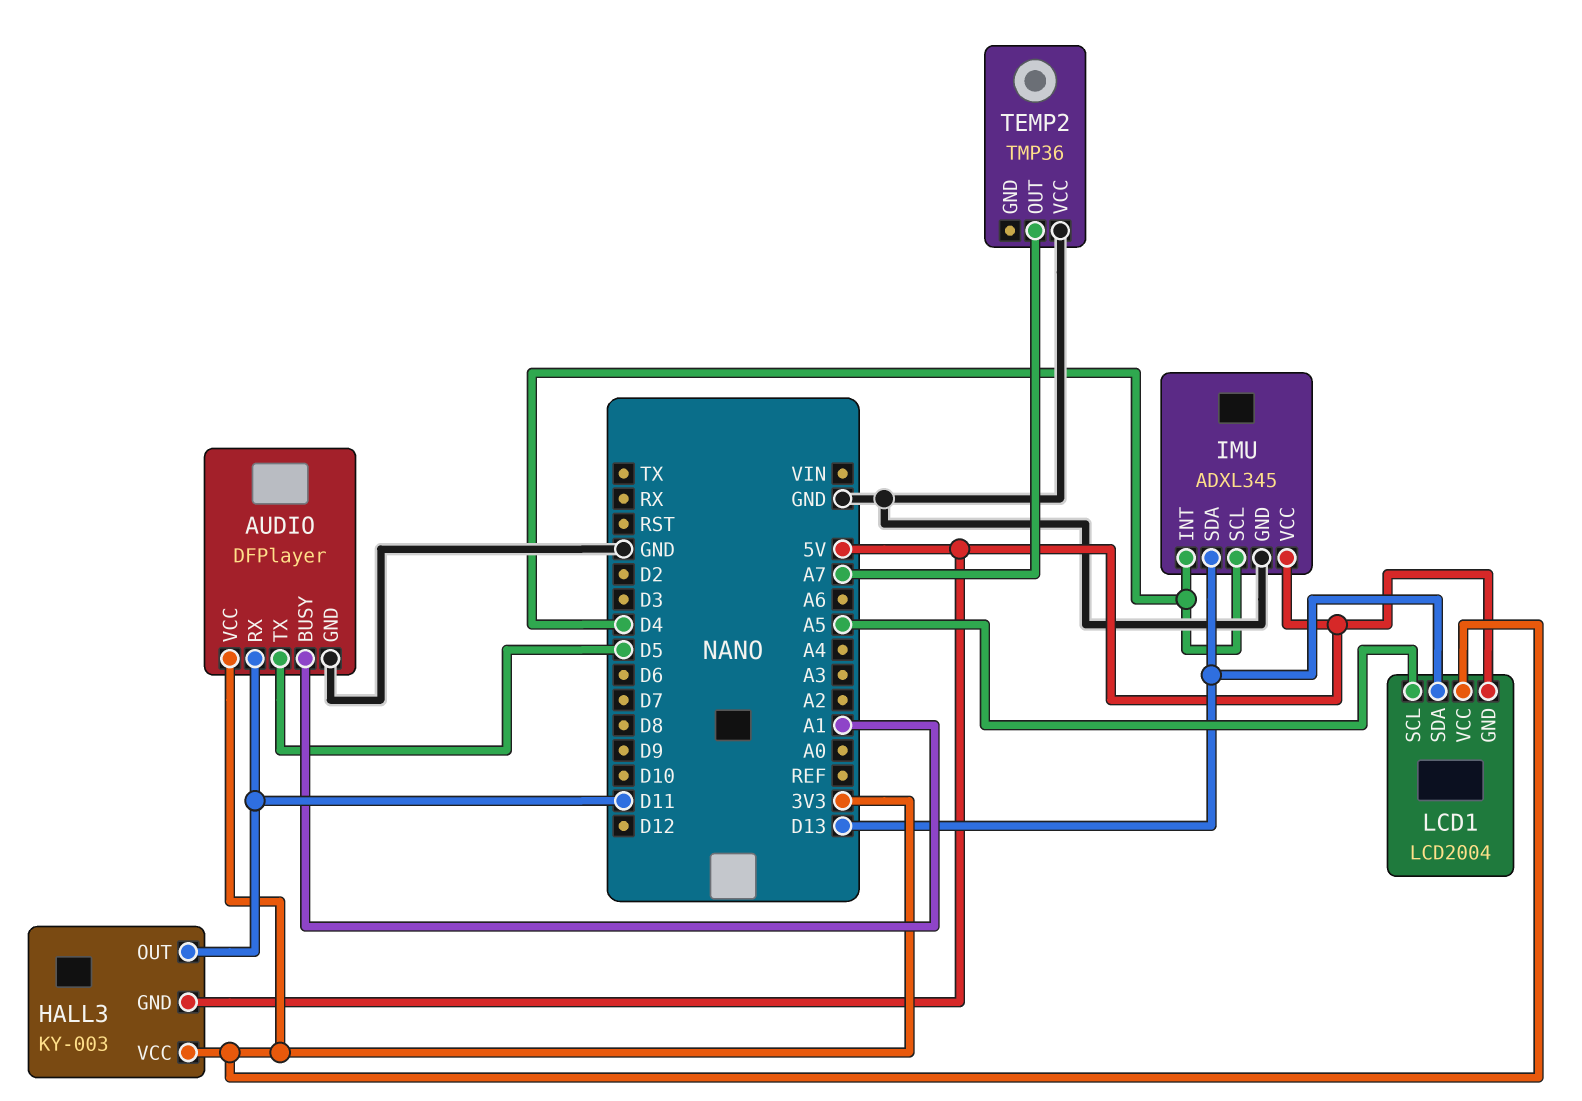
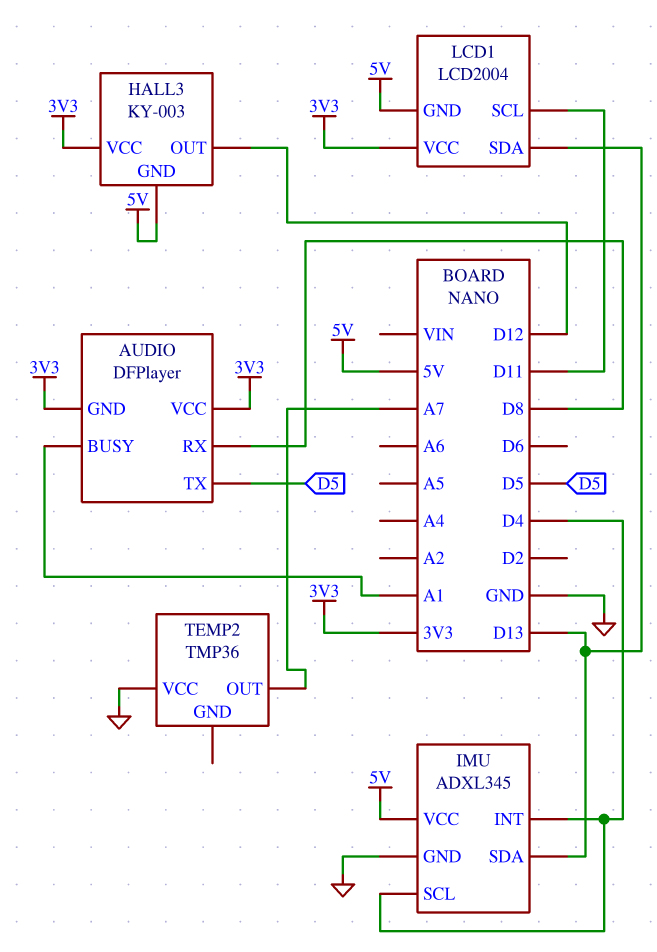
AUDIO pin GND: GND -> 3V3
AUDIO pin RX: D11 -> D8
HALL3 pin OUT: D11 -> D12
LCD1 pin SCL: A5 -> D11

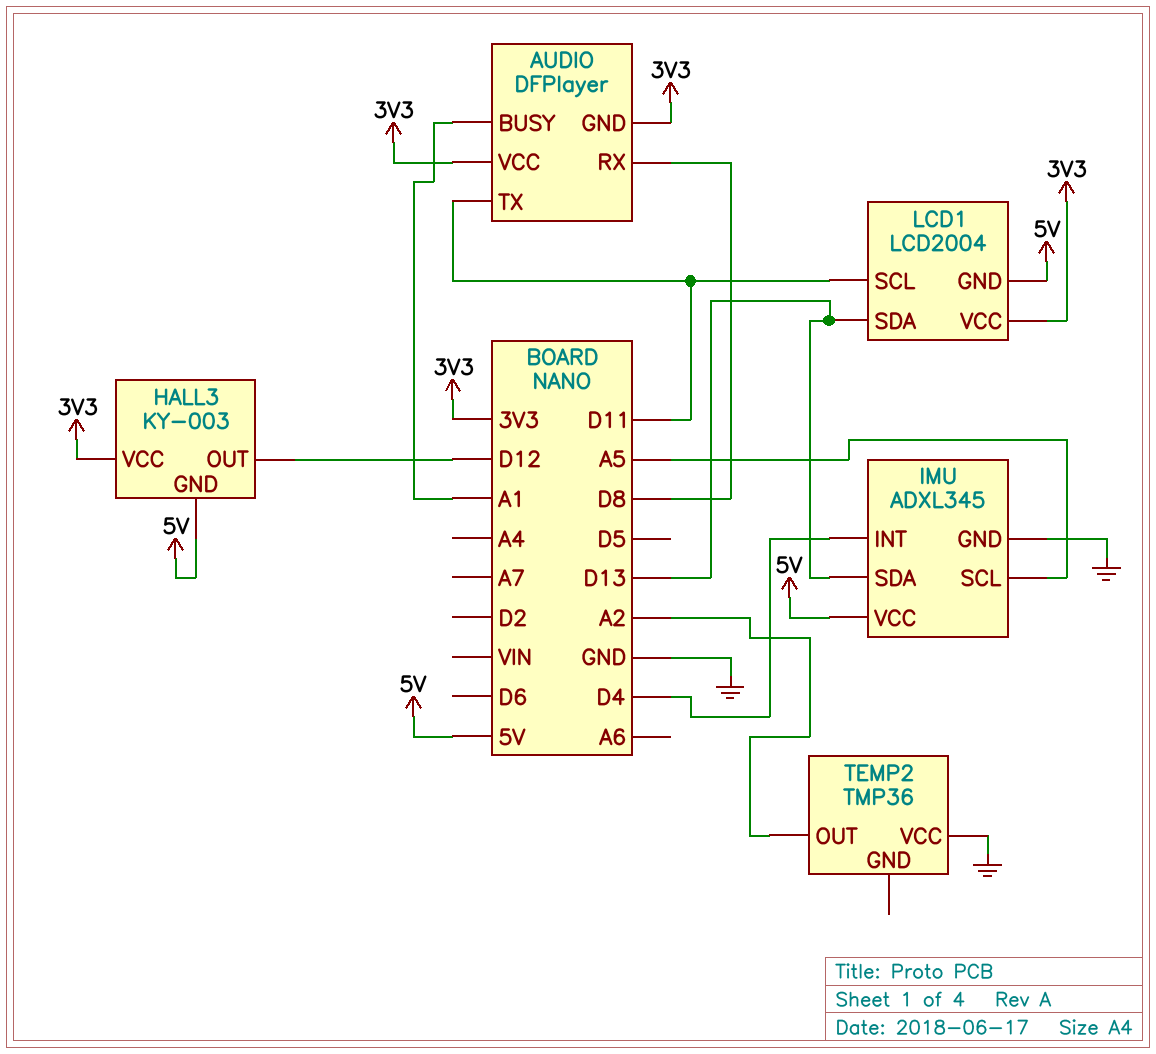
AUDIO pin TX: D5 -> D11
IMU pin SCL: D4 -> A5
TEMP2 pin OUT: A7 -> A2

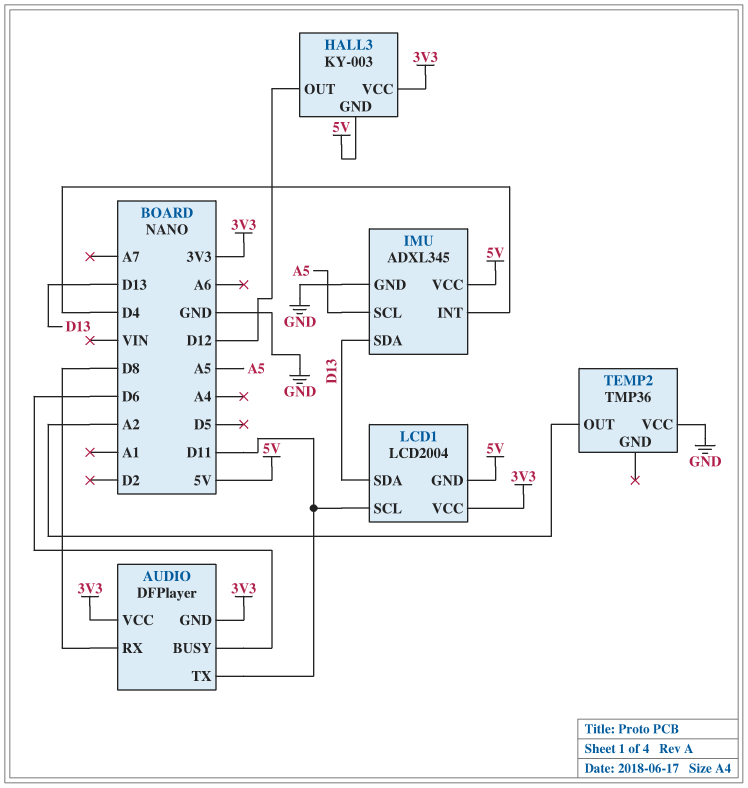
AUDIO pin BUSY: A1 -> D6

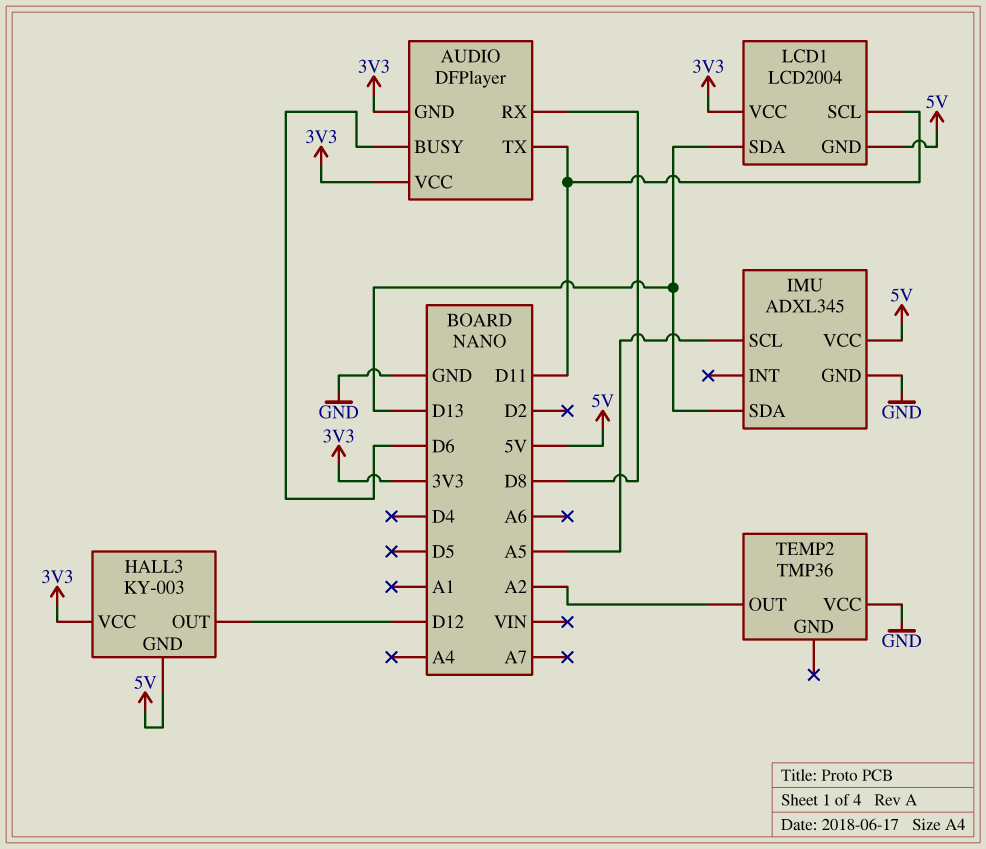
IMU pin INT: D4 -> none

